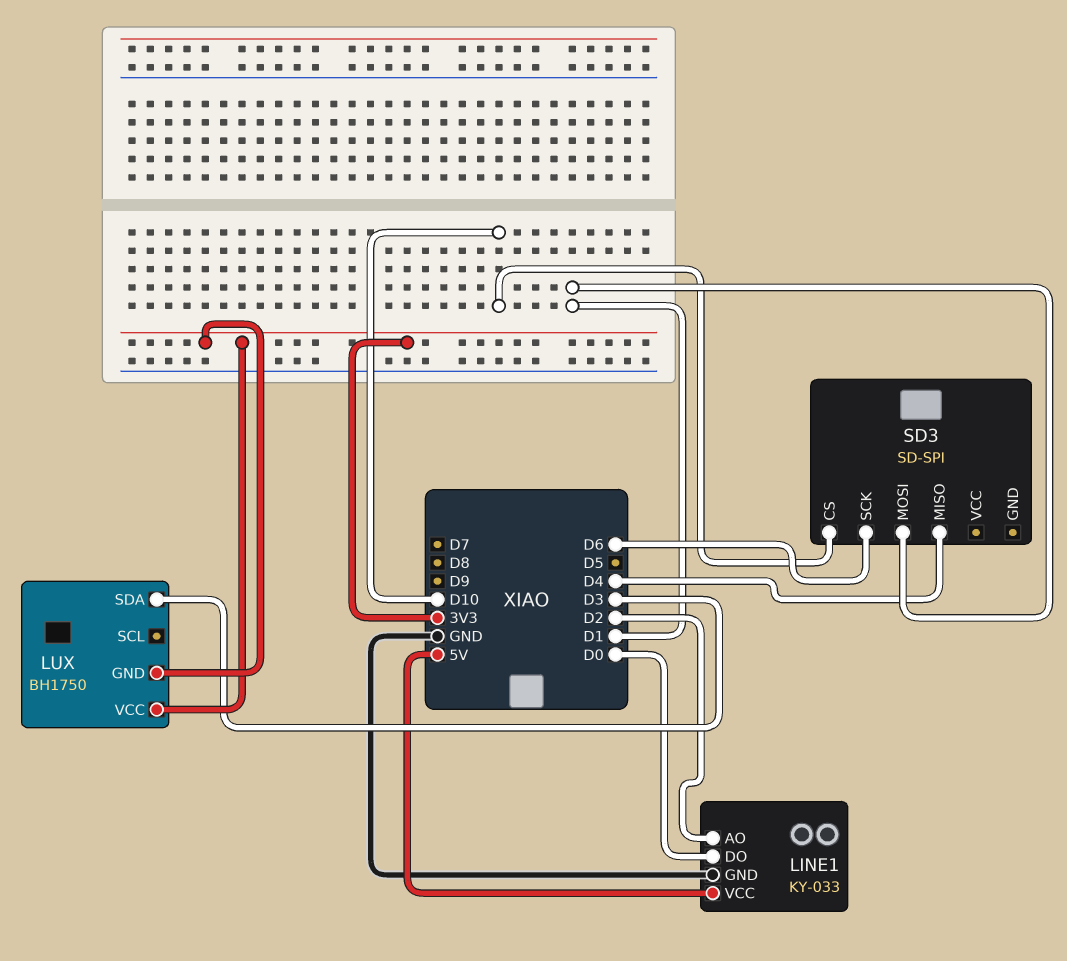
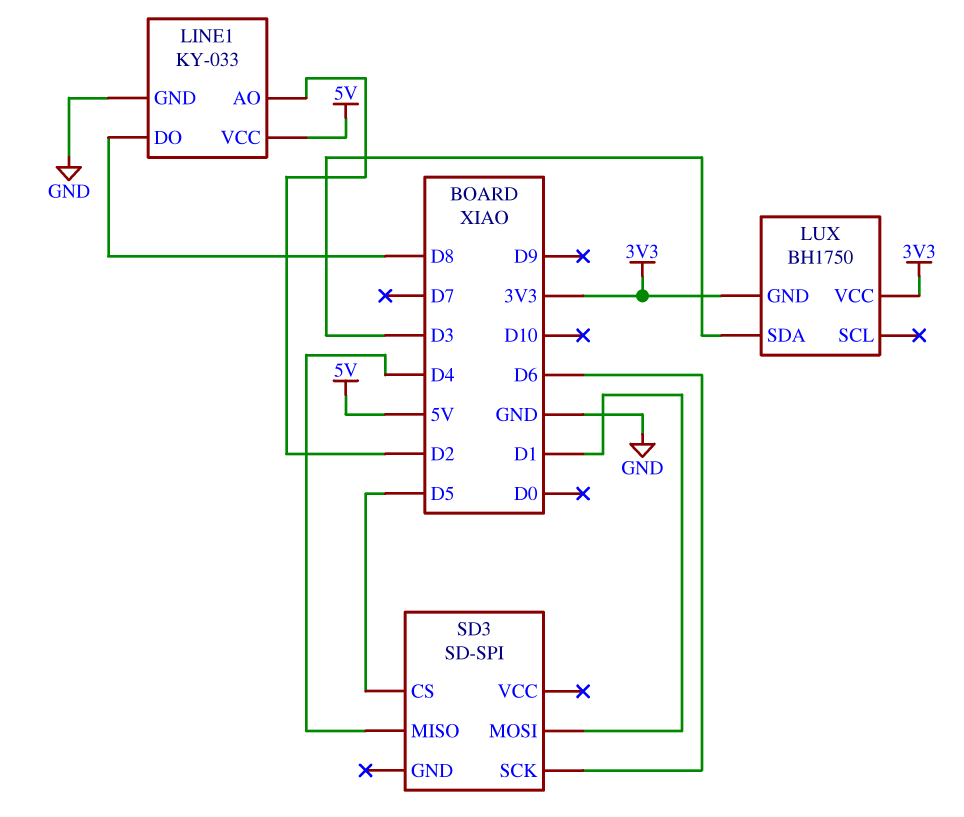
LINE1 pin DO: D0 -> D8
SD3 pin CS: D10 -> D5

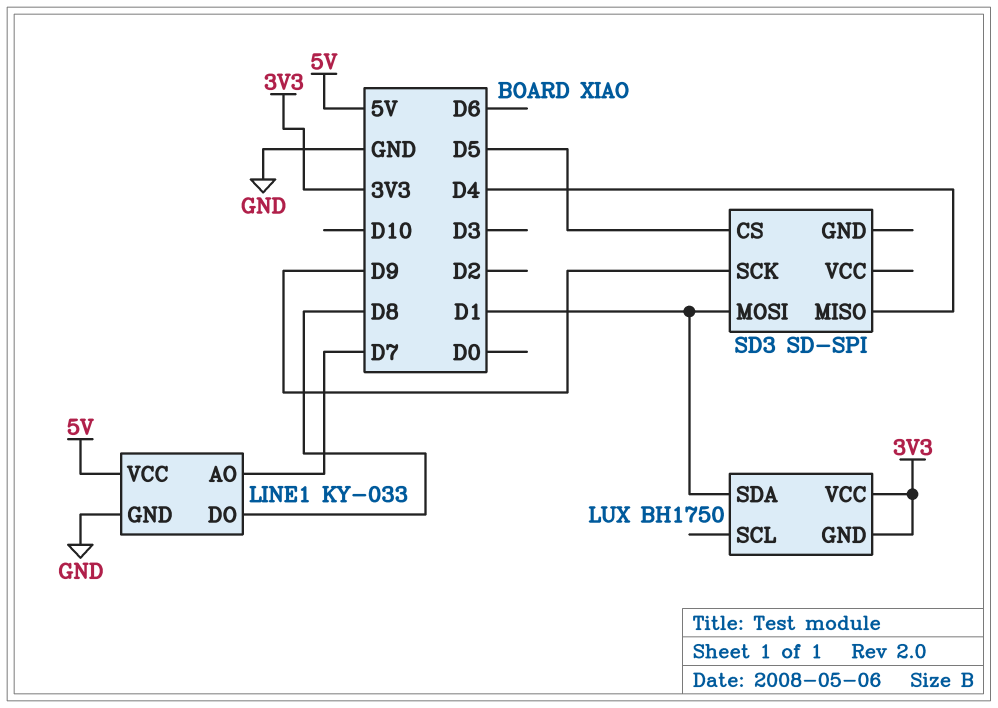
LINE1 pin AO: D2 -> D7
LUX pin SDA: D3 -> D1
SD3 pin SCK: D6 -> D9

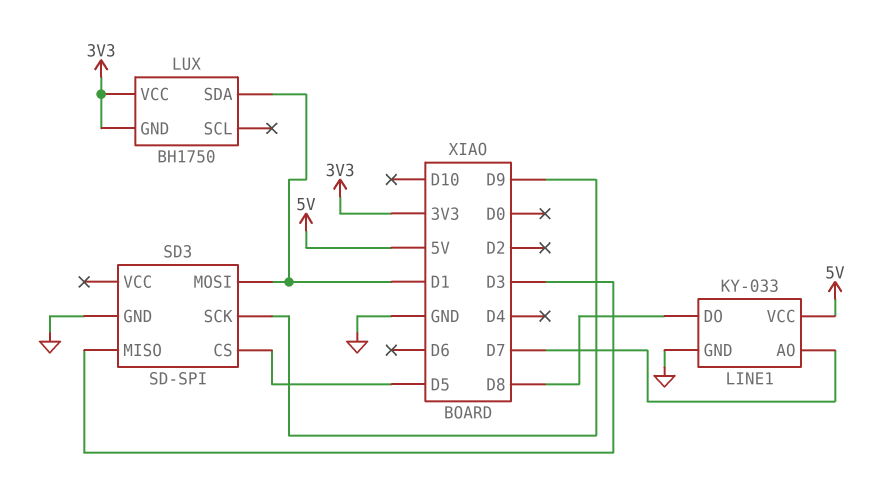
SD3 pin GND: none -> GND
SD3 pin MISO: D4 -> D3

